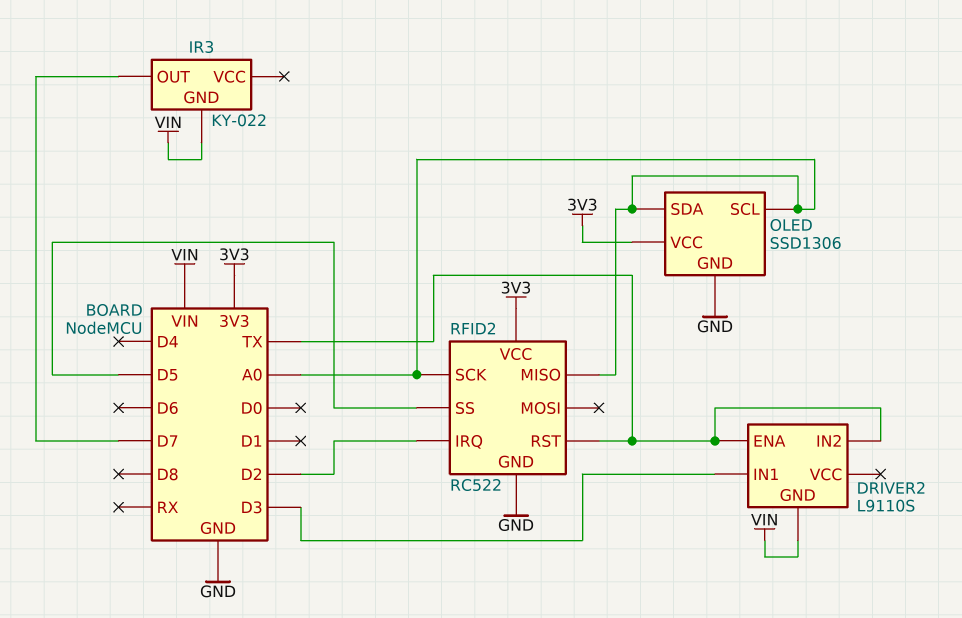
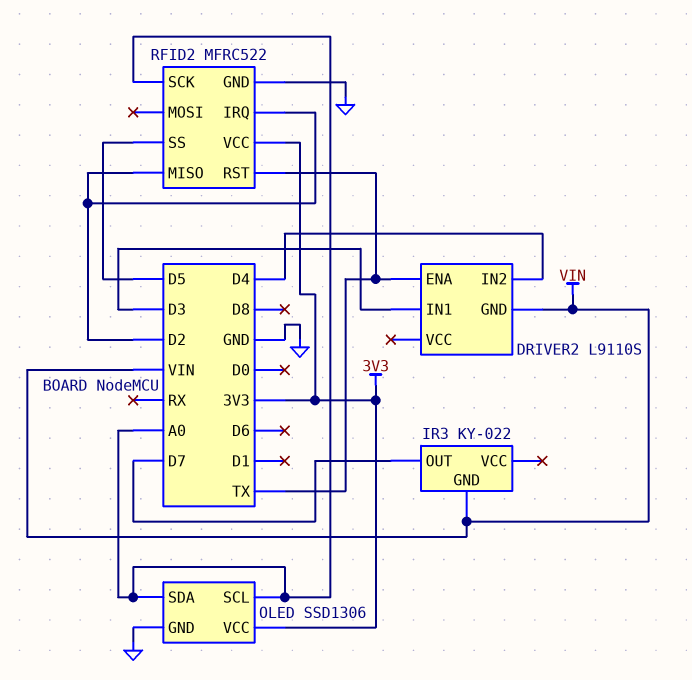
DRIVER2 pin IN2: TX -> D4
RFID2: RC522 -> MFRC522
RFID2 pin MISO: A0 -> D2

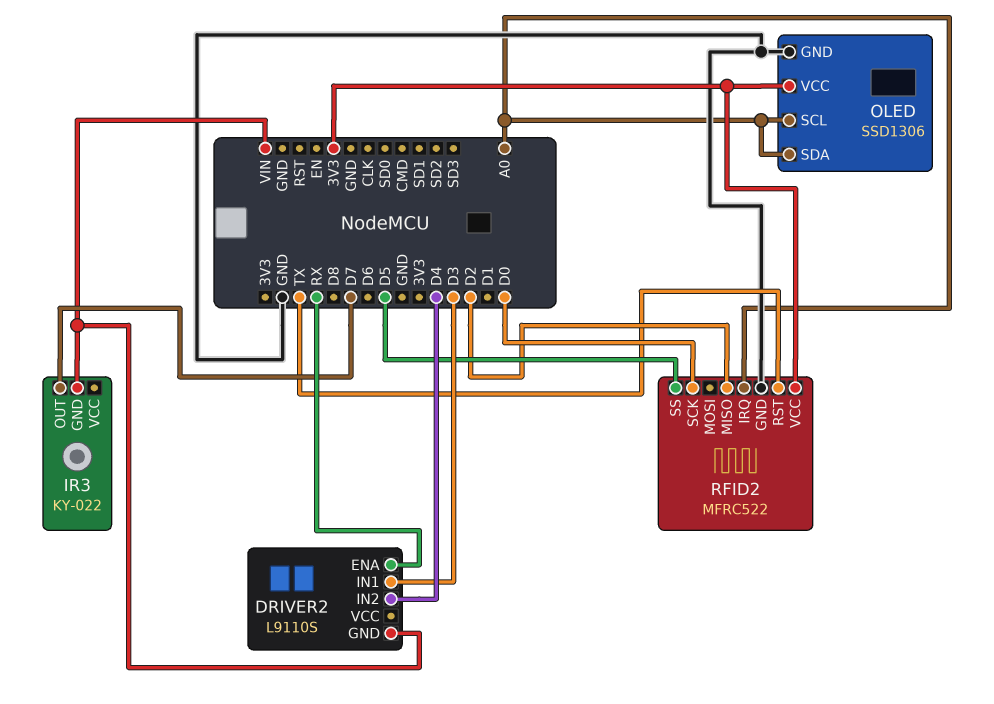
DRIVER2 pin ENA: TX -> RX
RFID2 pin IRQ: D2 -> A0
RFID2 pin SCK: A0 -> D0

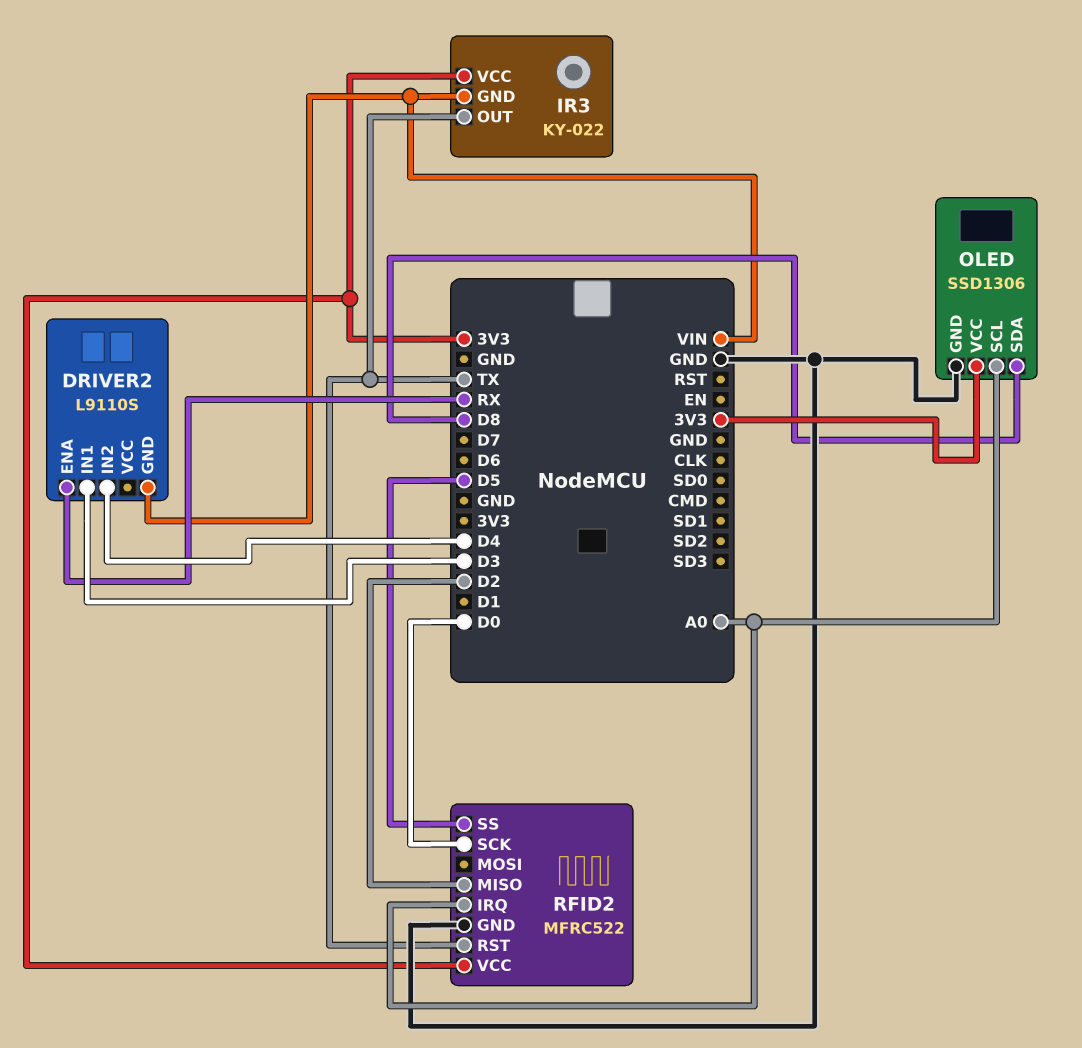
IR3 pin OUT: D7 -> TX
IR3 pin VCC: none -> 3V3
OLED pin SDA: A0 -> D8

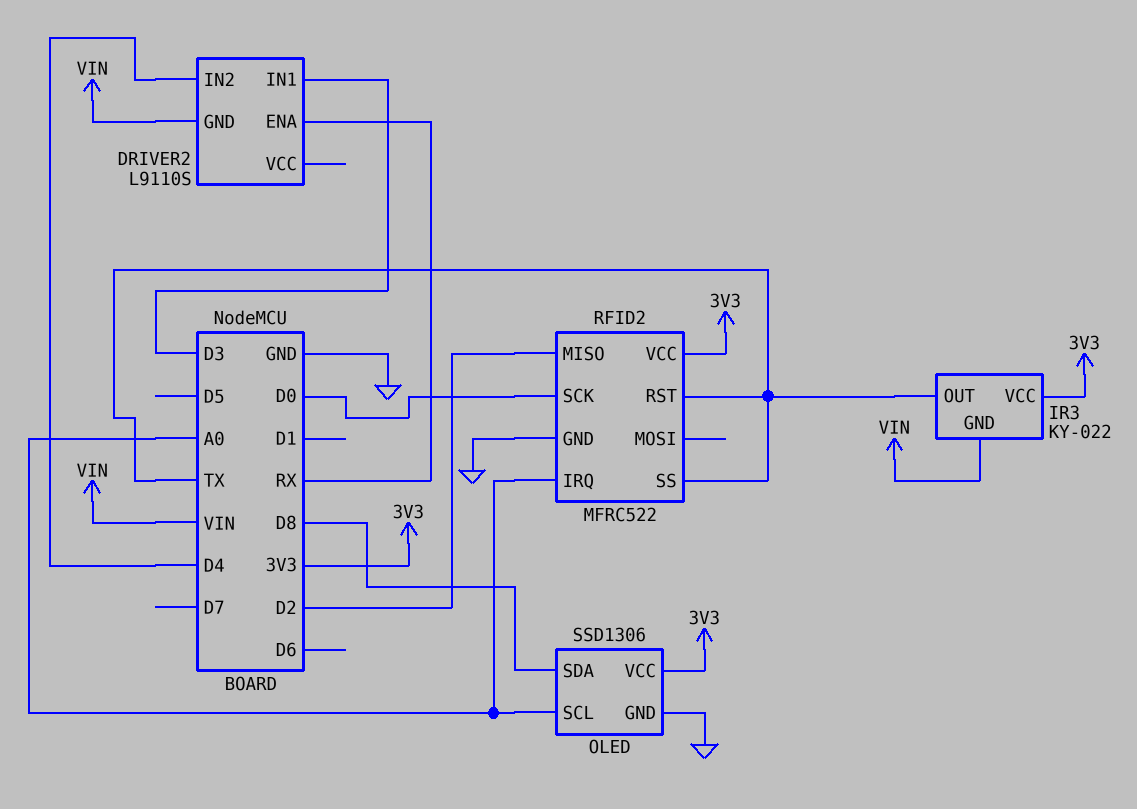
RFID2 pin SS: D5 -> TX

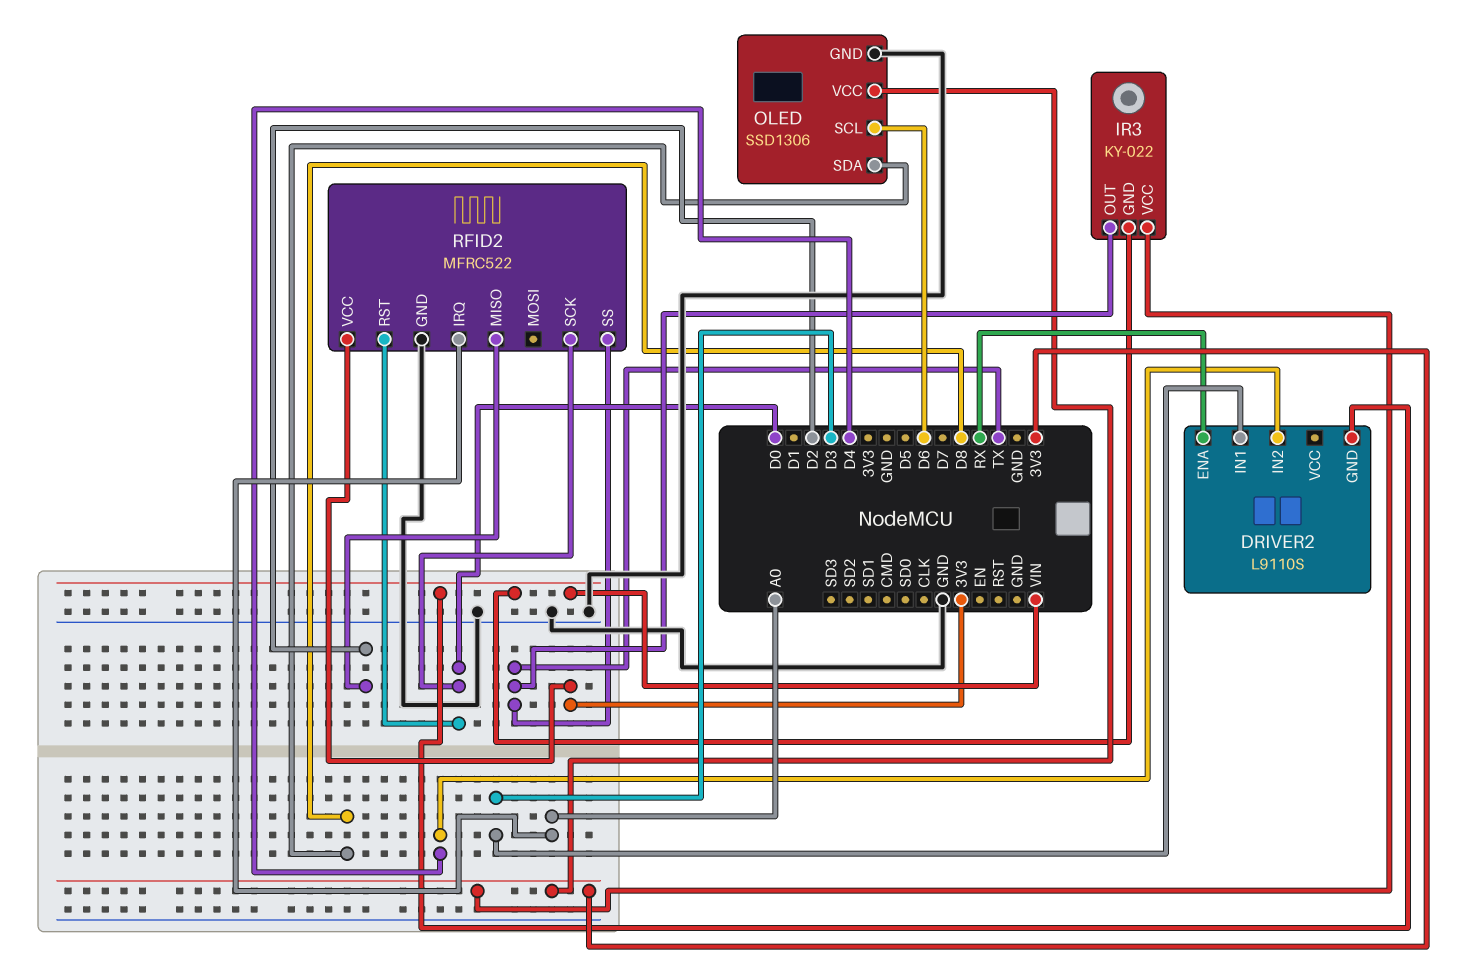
OLED pin SCL: A0 -> D6
RFID2 pin RST: TX -> D0

